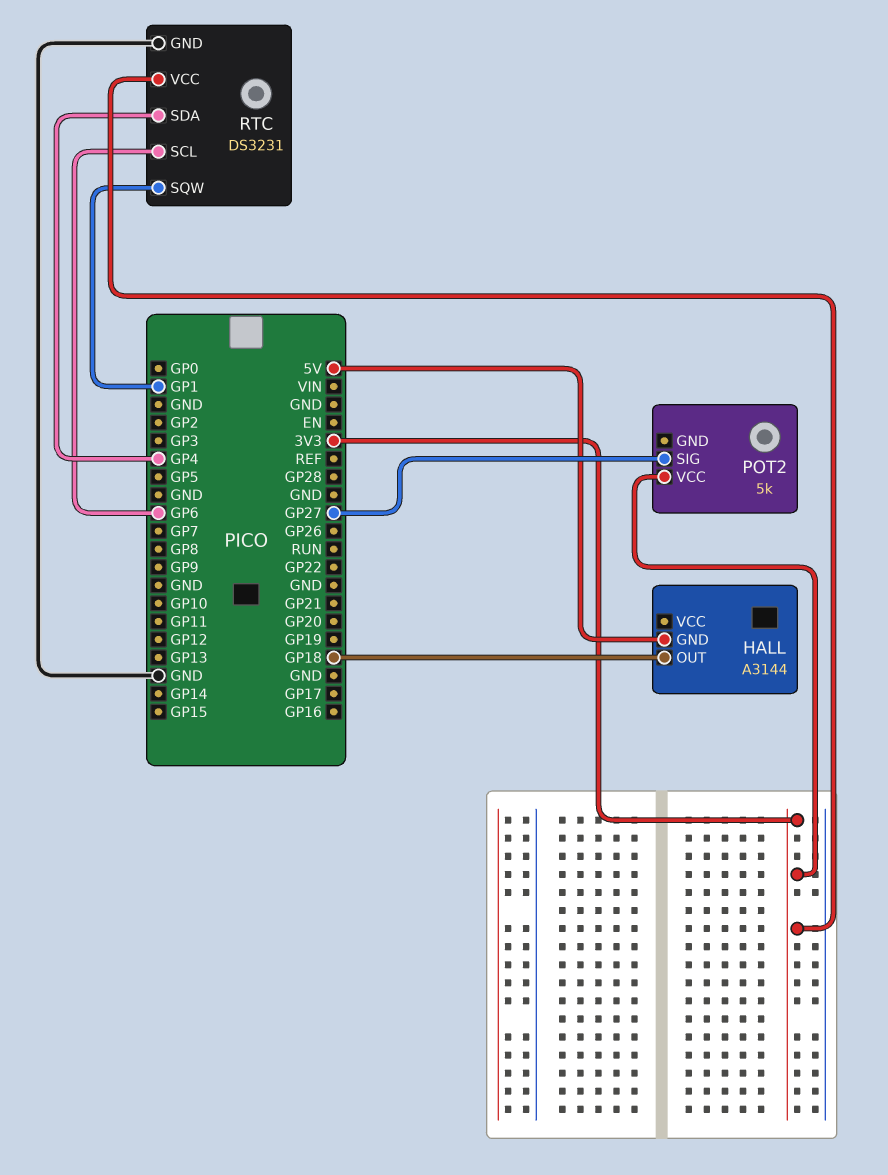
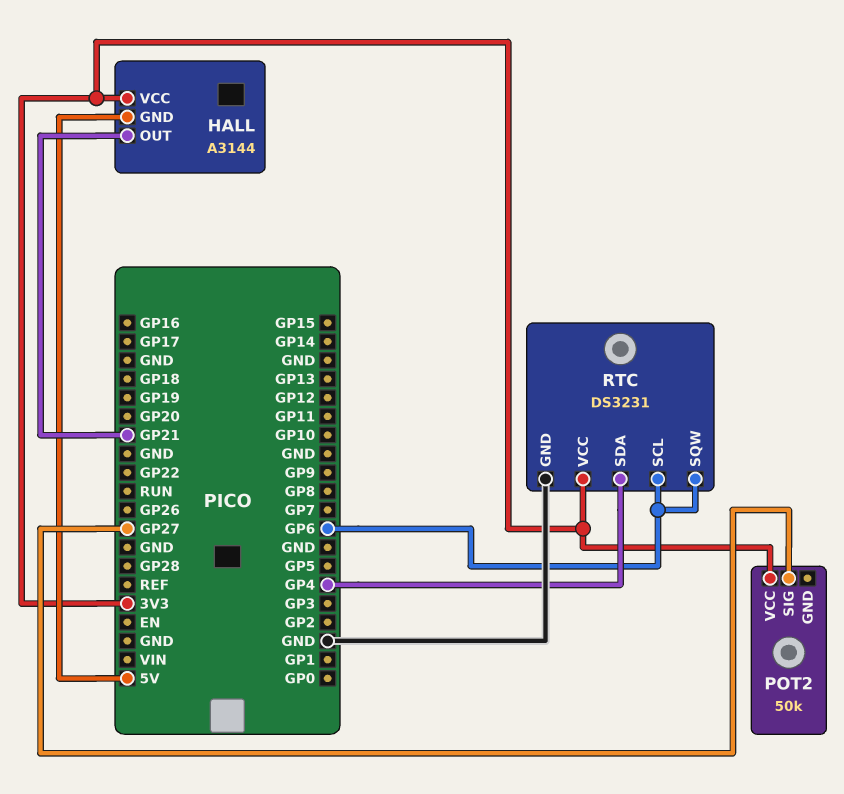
HALL pin OUT: GP18 -> GP21
HALL pin VCC: none -> 3V3
POT2: 5k -> 50k
RTC pin SQW: GP1 -> GP6

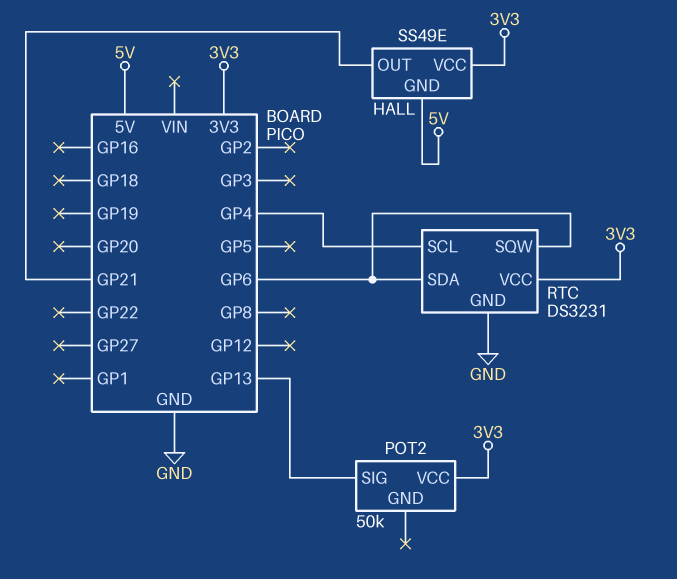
HALL: A3144 -> SS49E
POT2 pin SIG: GP27 -> GP13
RTC pin SCL: GP6 -> GP4
RTC pin SDA: GP4 -> GP6

